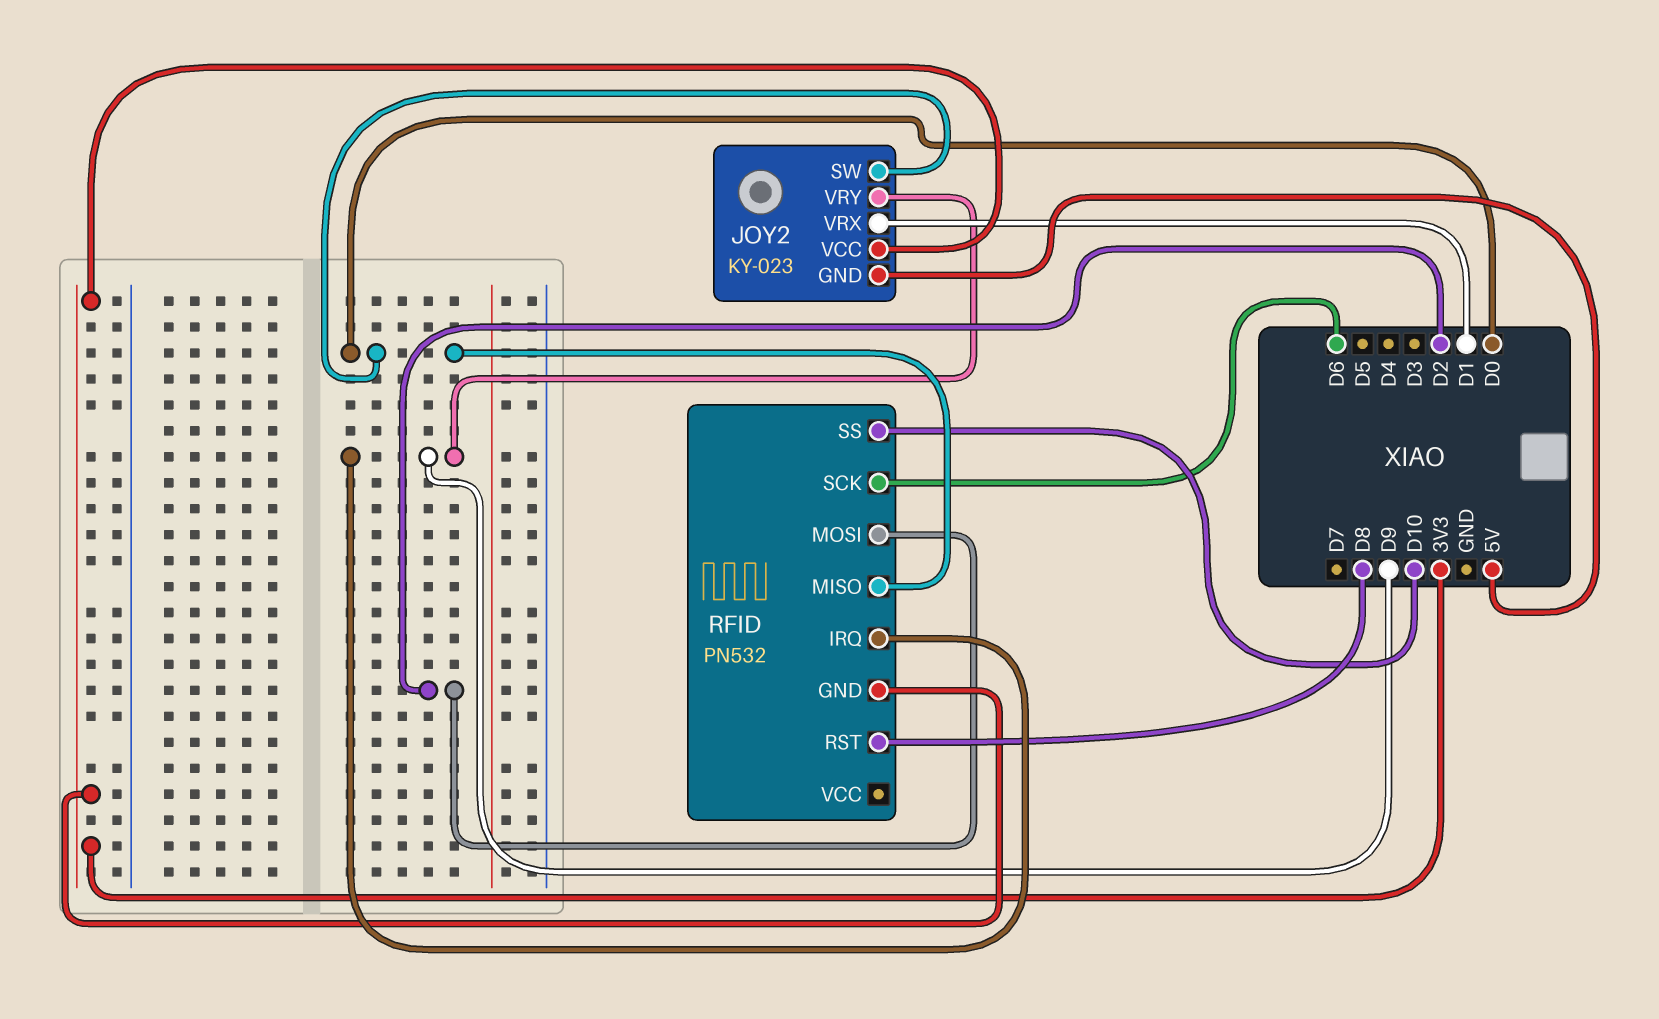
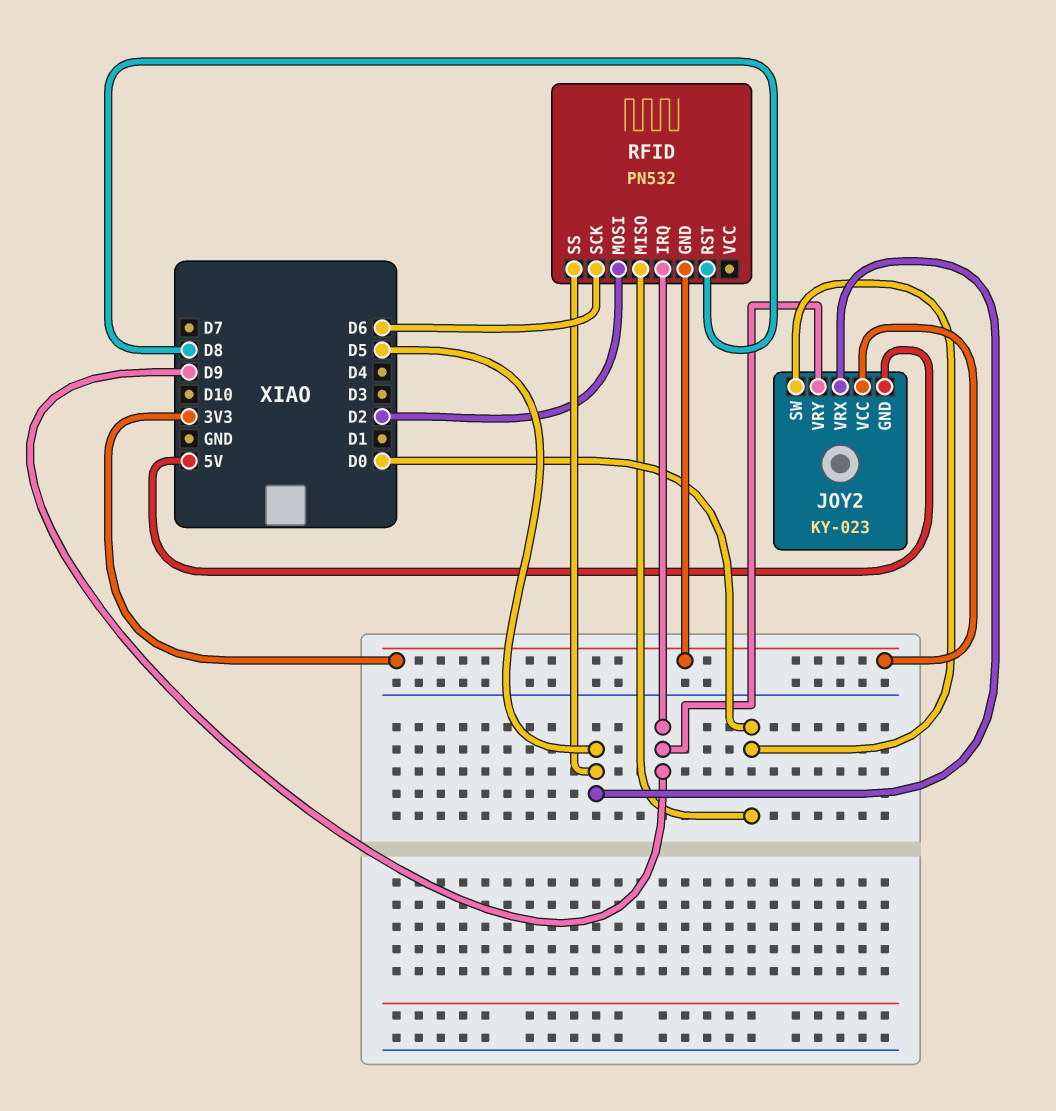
JOY2 pin VRX: D1 -> D5
RFID pin SS: D10 -> D5

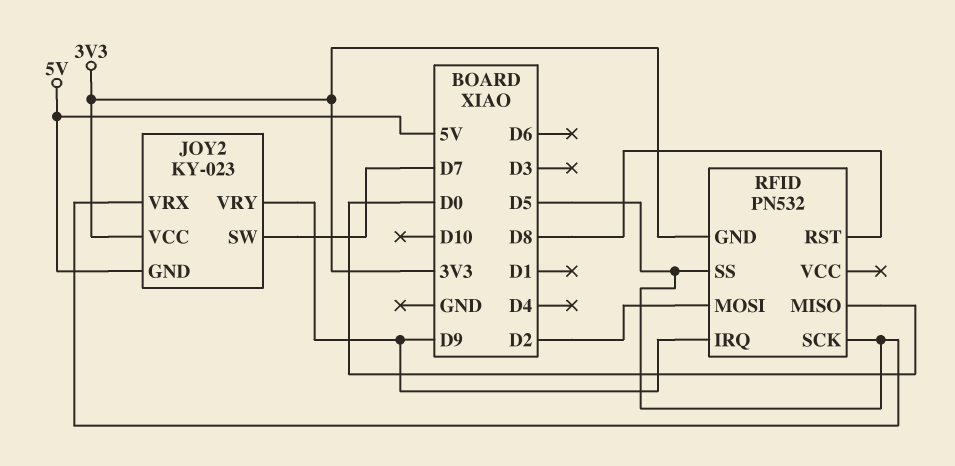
JOY2 pin SW: D0 -> D7
RFID pin SCK: D6 -> D5

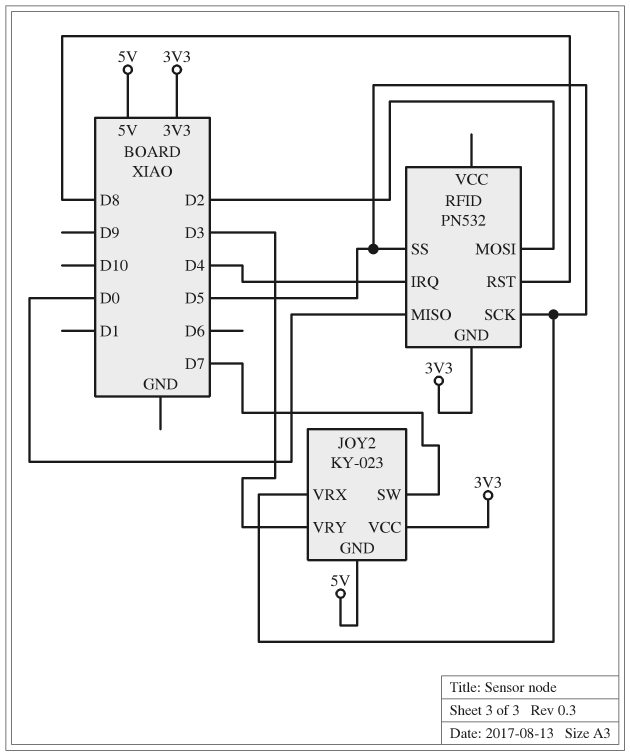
JOY2 pin VRY: D9 -> D3
RFID pin IRQ: D9 -> D4

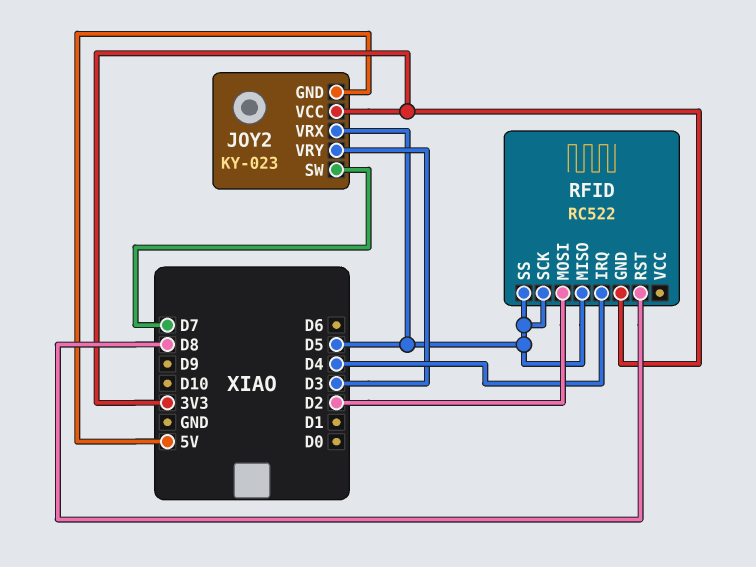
RFID: PN532 -> RC522
RFID pin MISO: D0 -> D5

